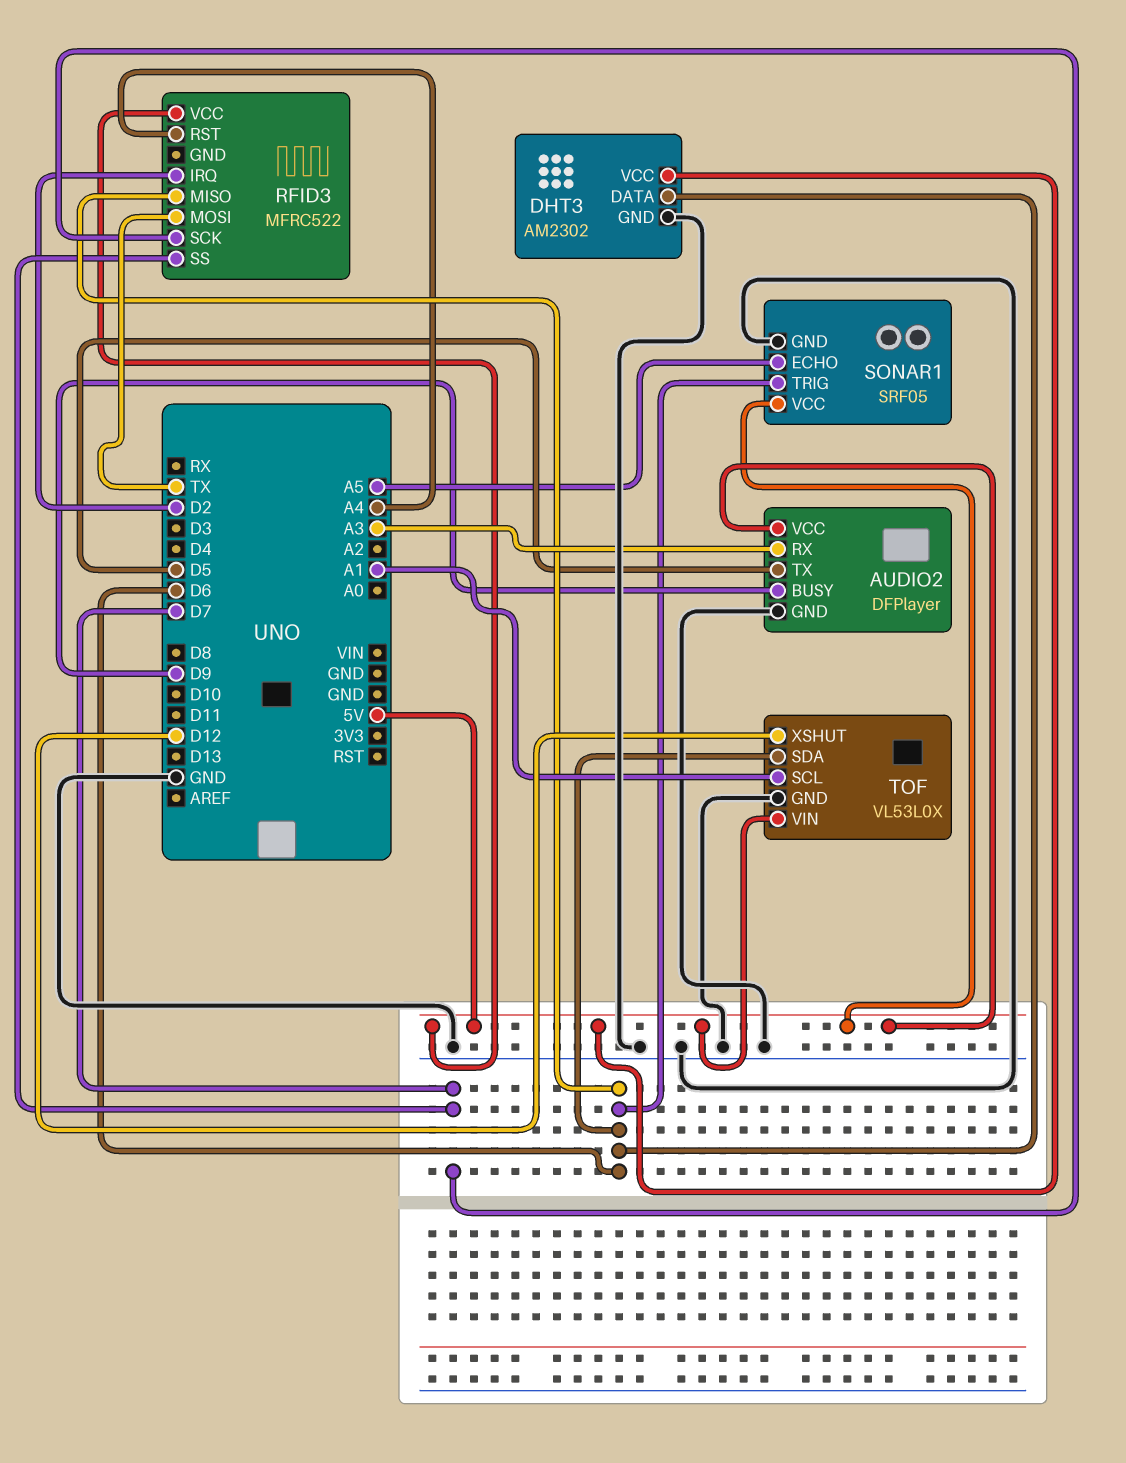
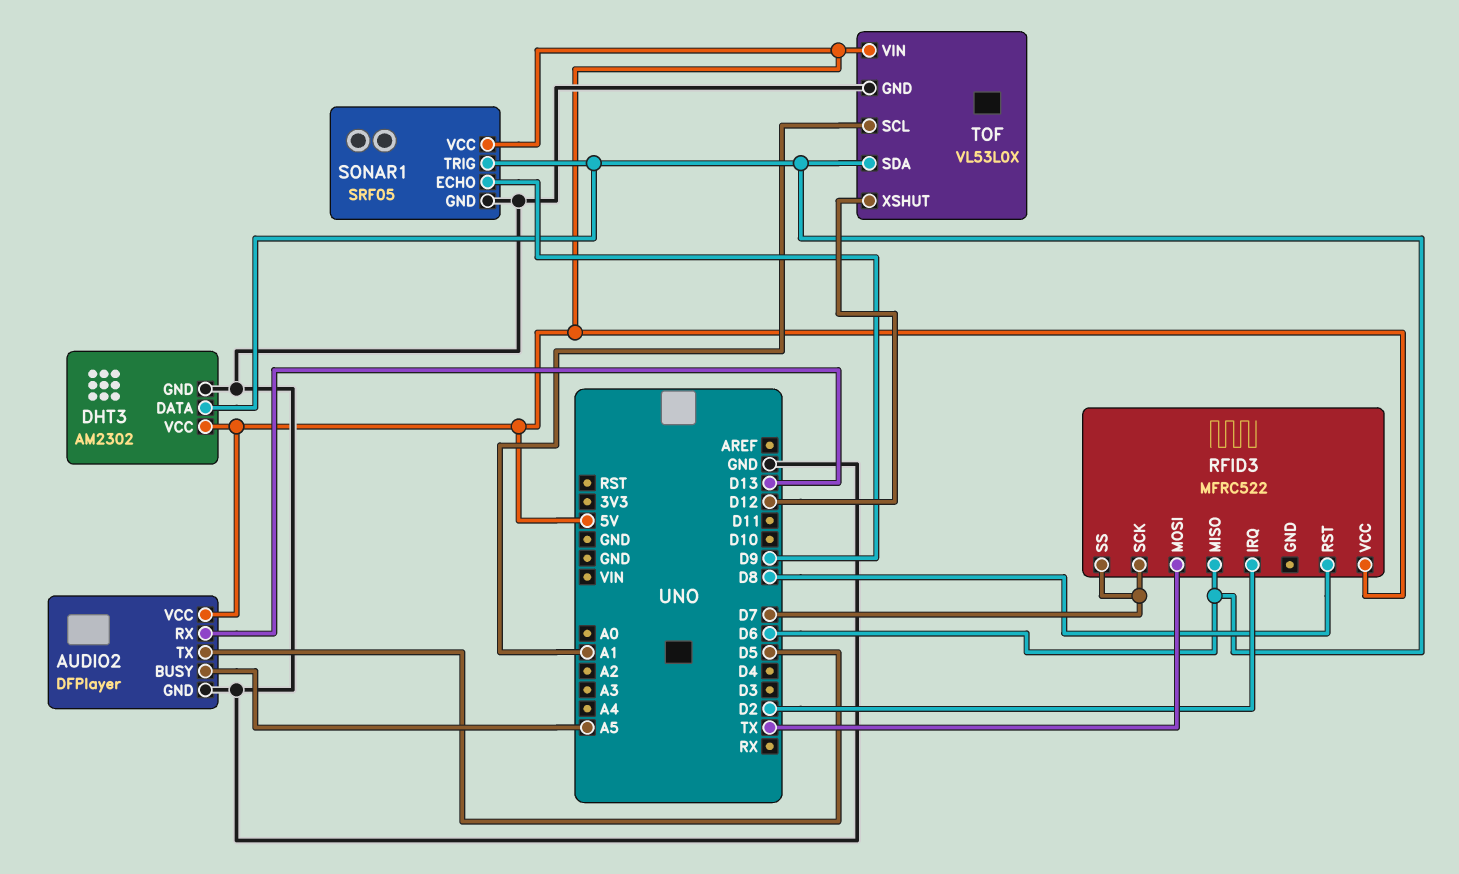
AUDIO2 pin BUSY: D9 -> A5
AUDIO2 pin RX: A3 -> D13
RFID3 pin RST: A4 -> D8
SONAR1 pin ECHO: A5 -> D9

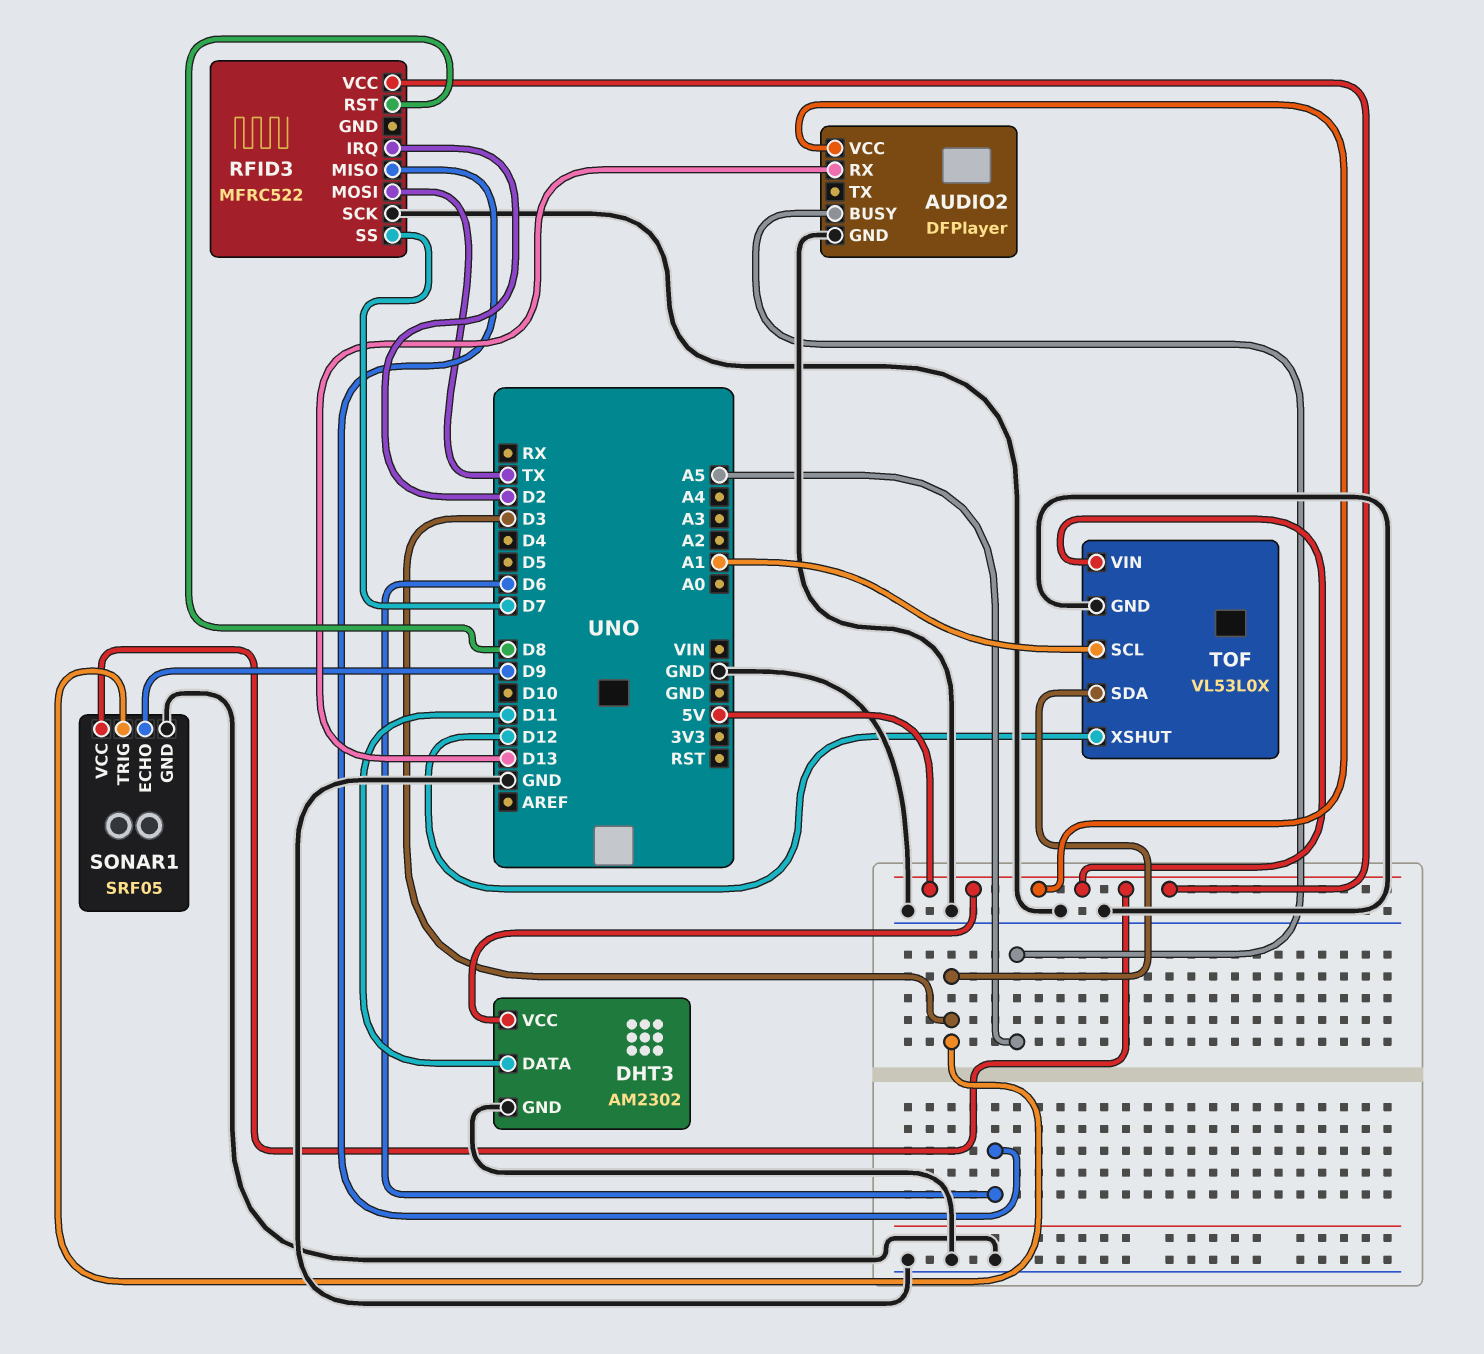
AUDIO2 pin TX: D5 -> none
DHT3 pin DATA: D6 -> D11
RFID3 pin SCK: D7 -> GND
SONAR1 pin TRIG: D6 -> D3
TOF pin SDA: D6 -> D3

